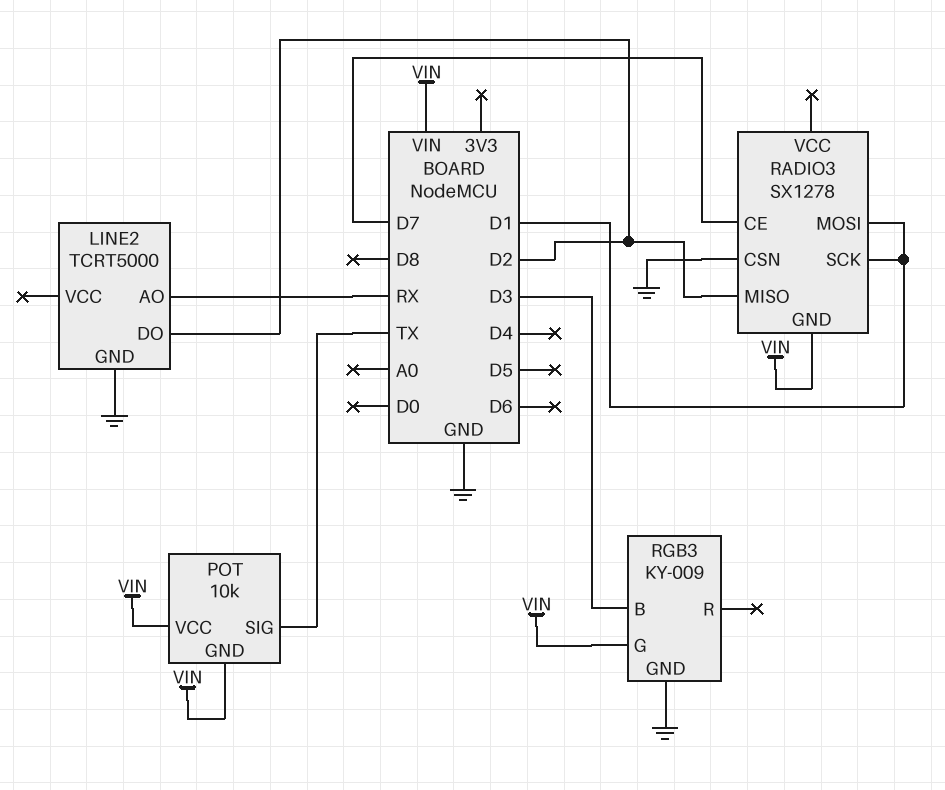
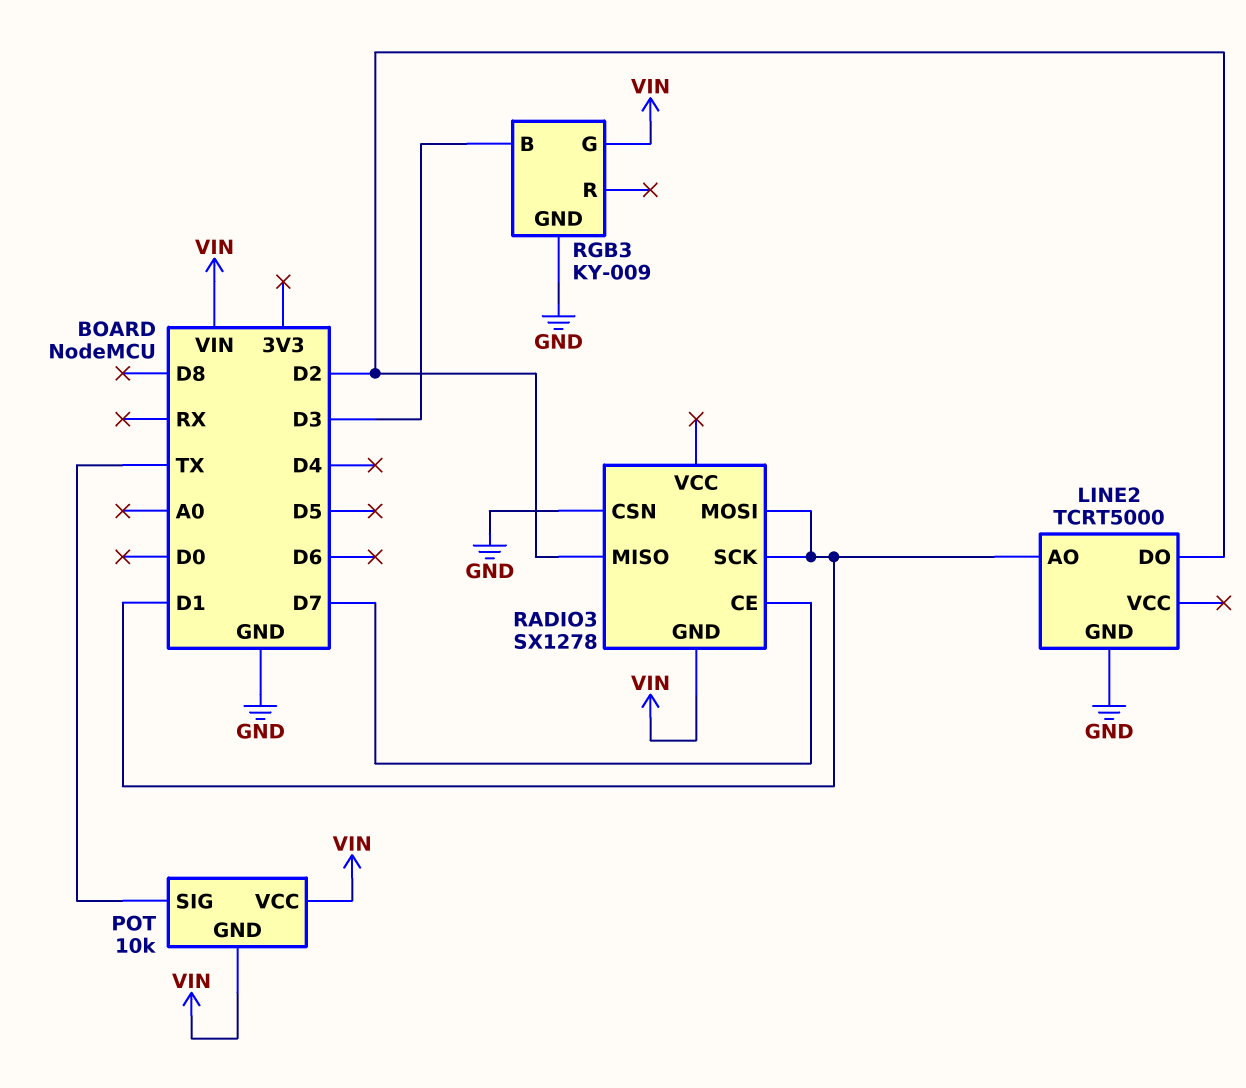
LINE2 pin AO: RX -> D1

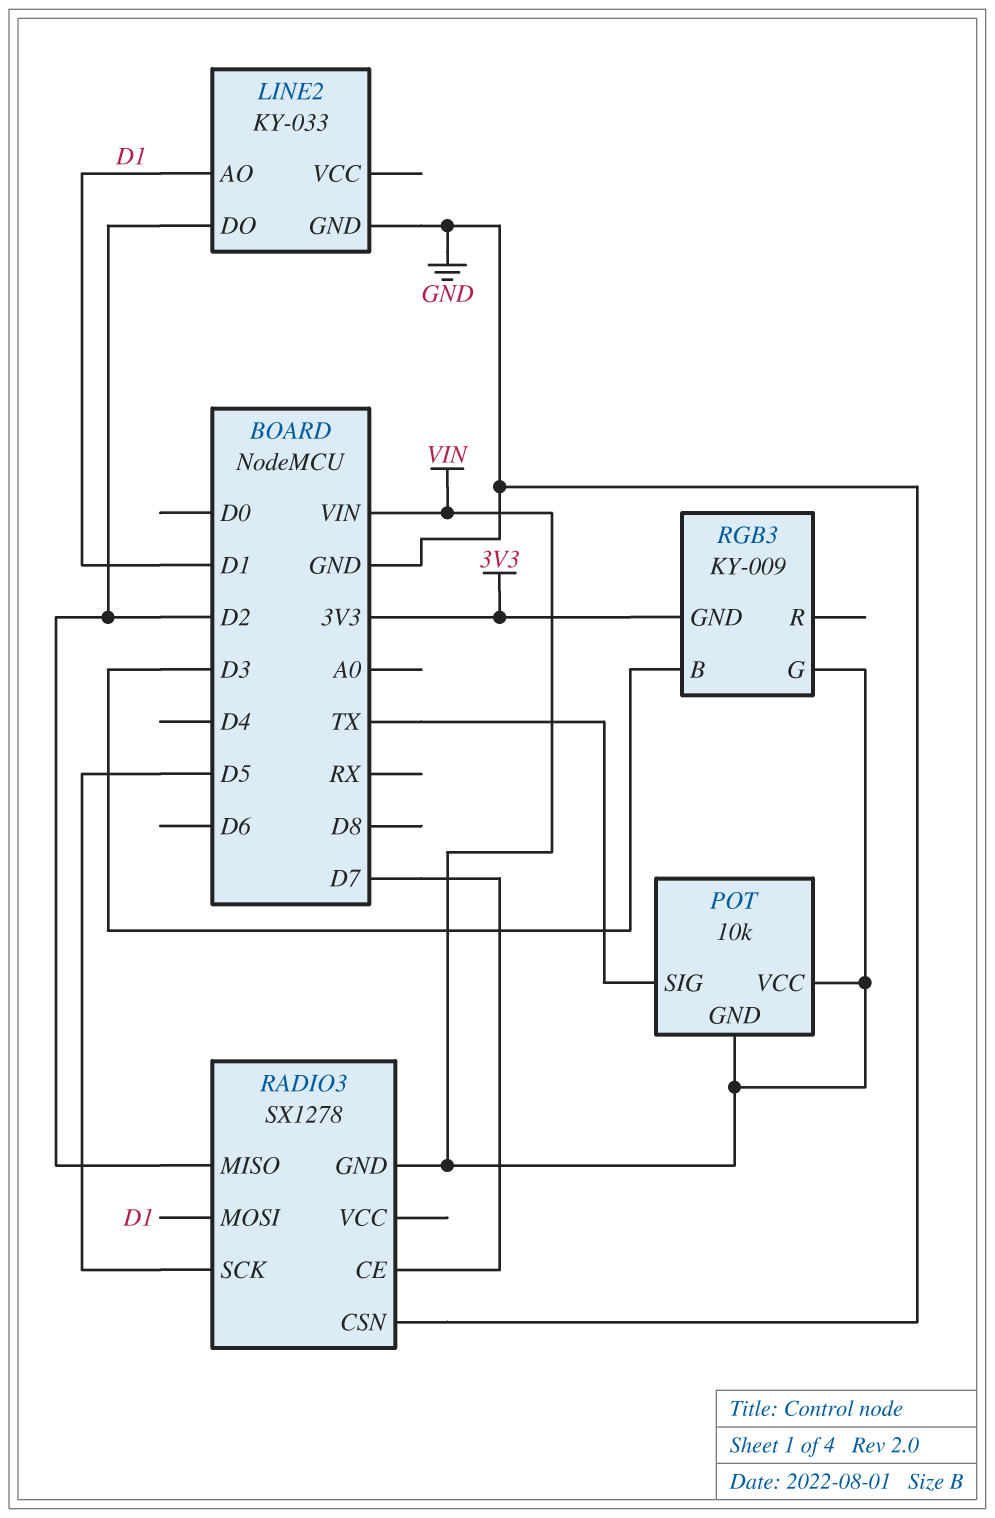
LINE2: TCRT5000 -> KY-033
RADIO3 pin SCK: D1 -> D5
RGB3 pin GND: GND -> 3V3

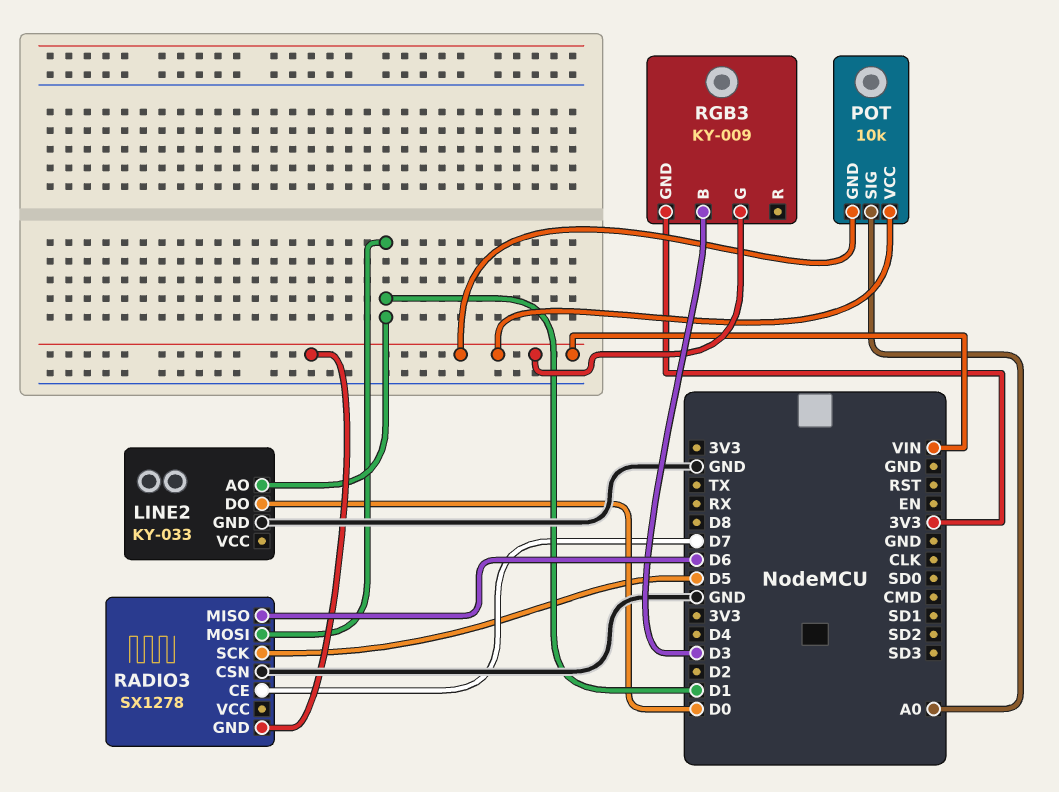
LINE2 pin DO: D2 -> D0
POT pin SIG: TX -> A0
RADIO3 pin MISO: D2 -> D6

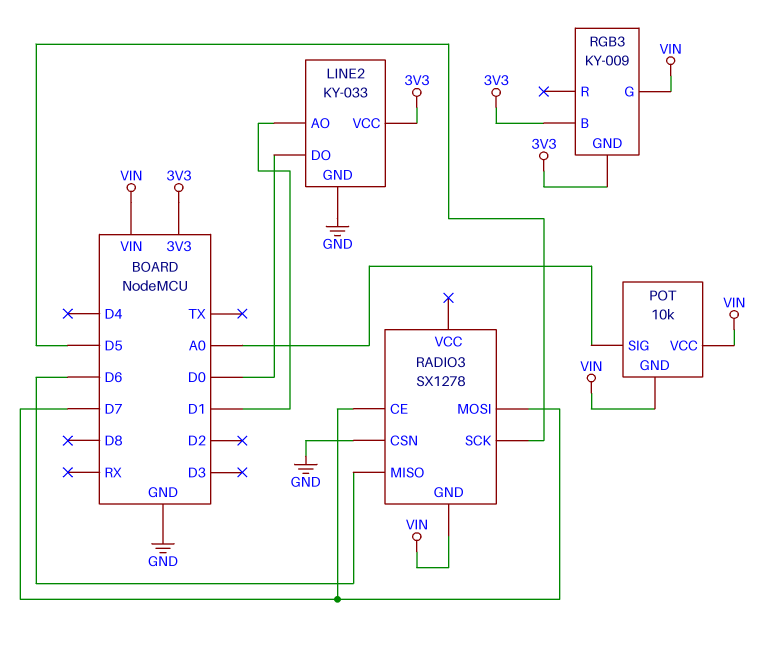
LINE2 pin VCC: none -> 3V3
RADIO3 pin MOSI: D1 -> D7
RGB3 pin B: D3 -> 3V3

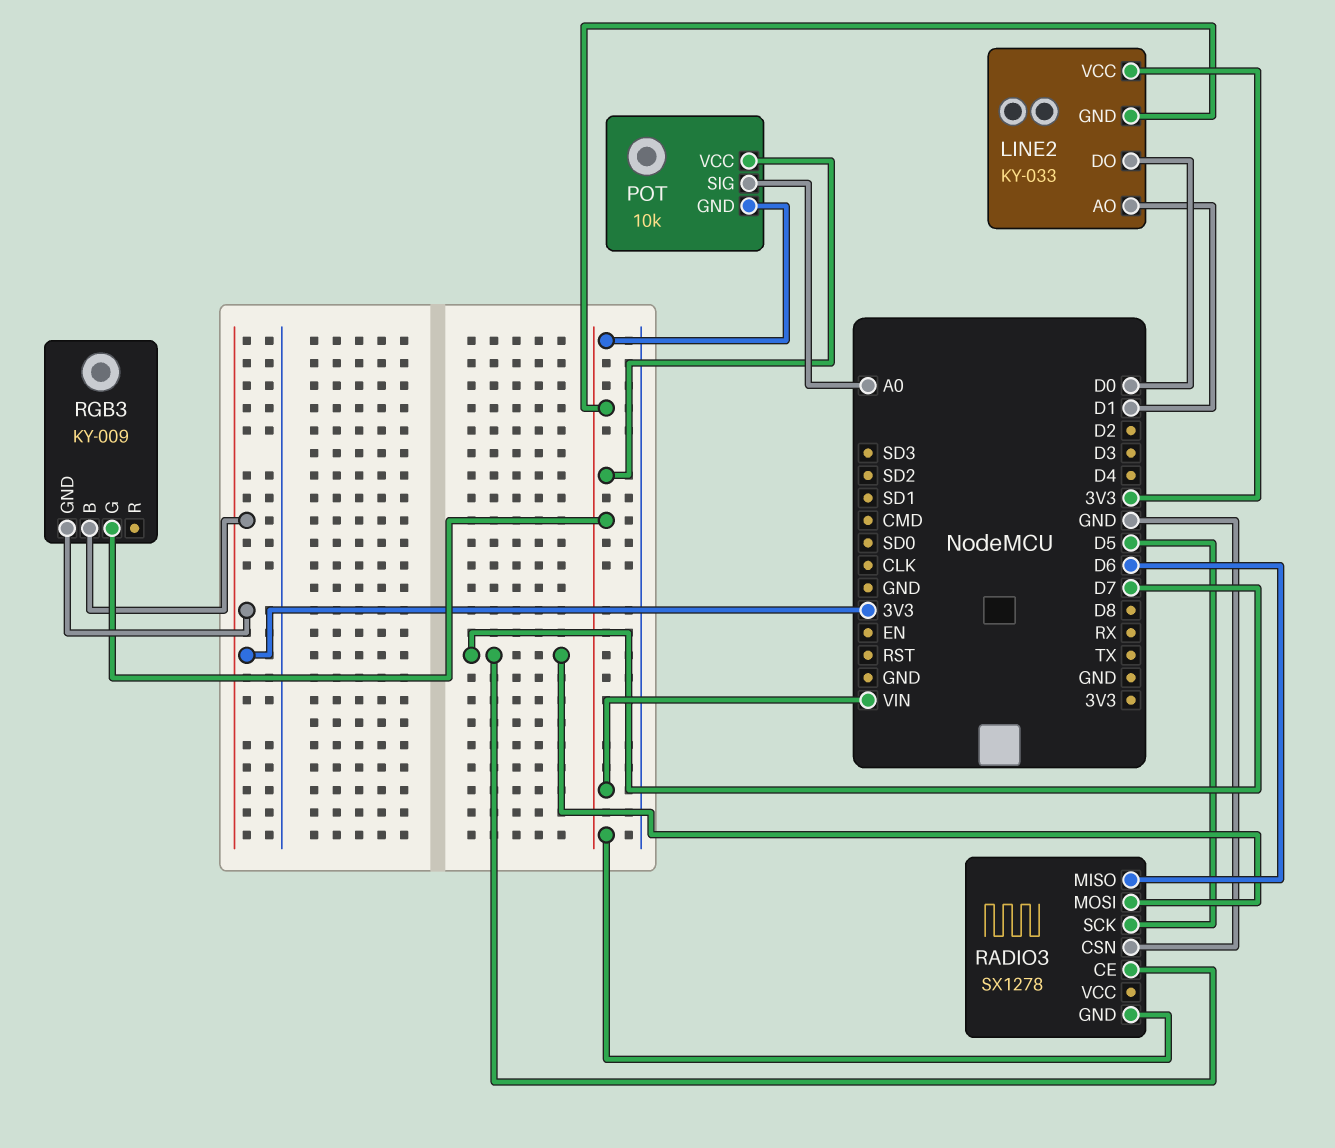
LINE2 pin GND: GND -> VIN

